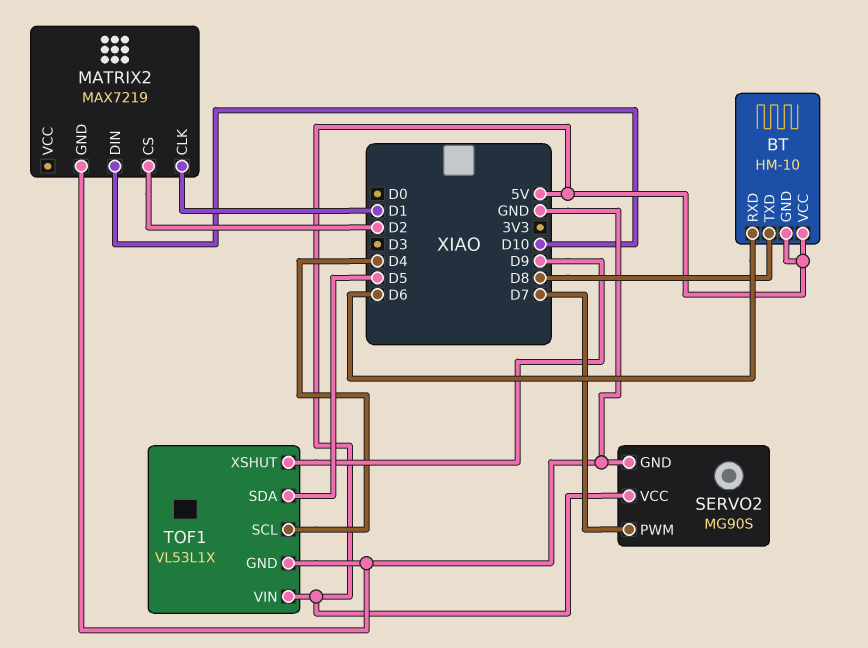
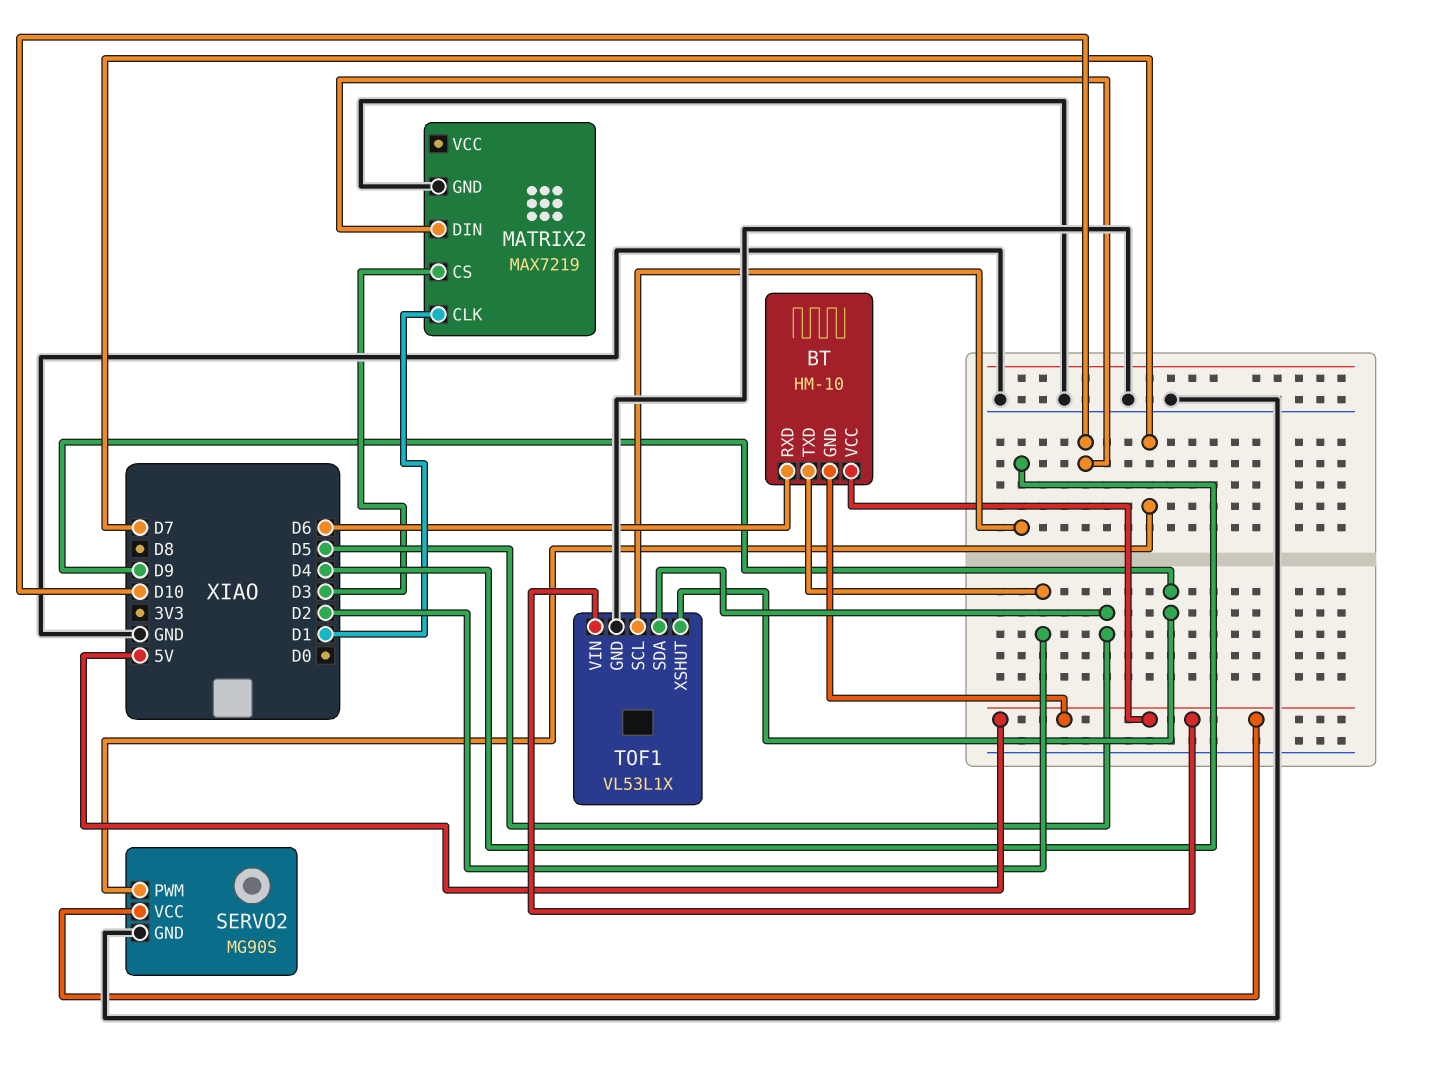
BT pin TXD: D8 -> D2
MATRIX2 pin CS: D2 -> D3

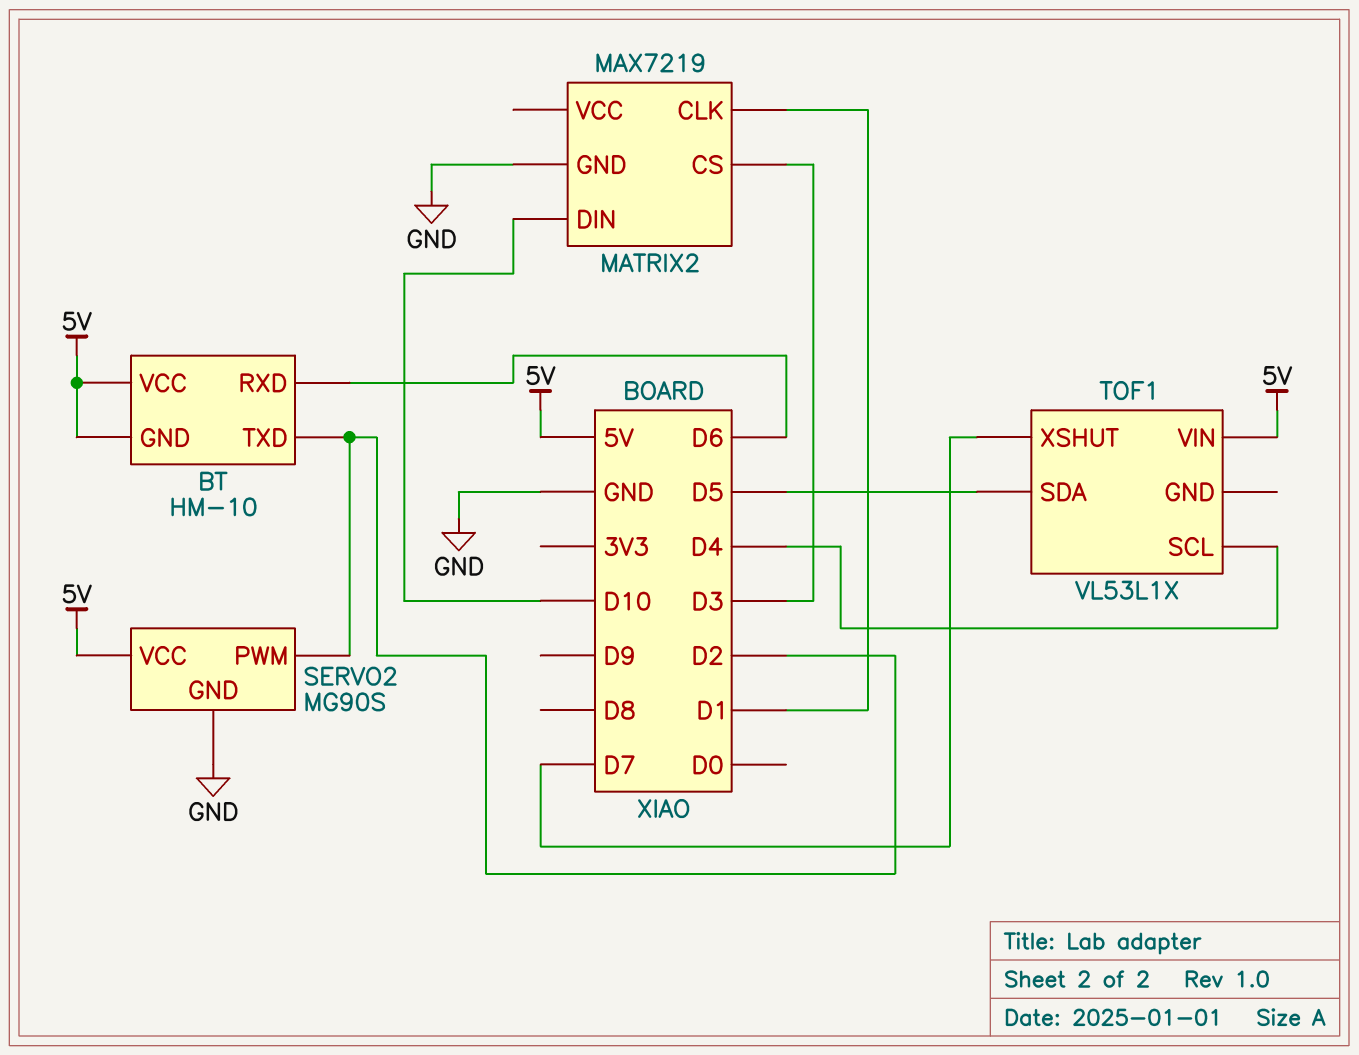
SERVO2 pin PWM: D7 -> D2
TOF1 pin GND: GND -> none
TOF1 pin XSHUT: D9 -> D7

